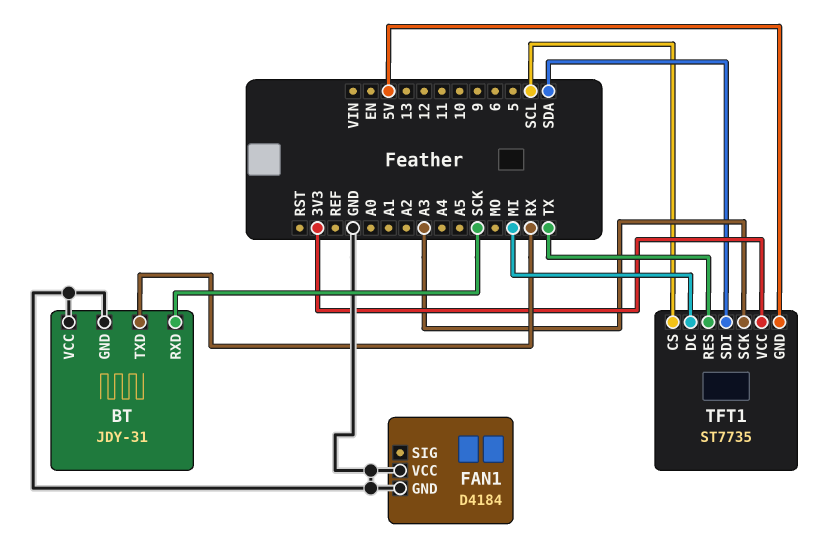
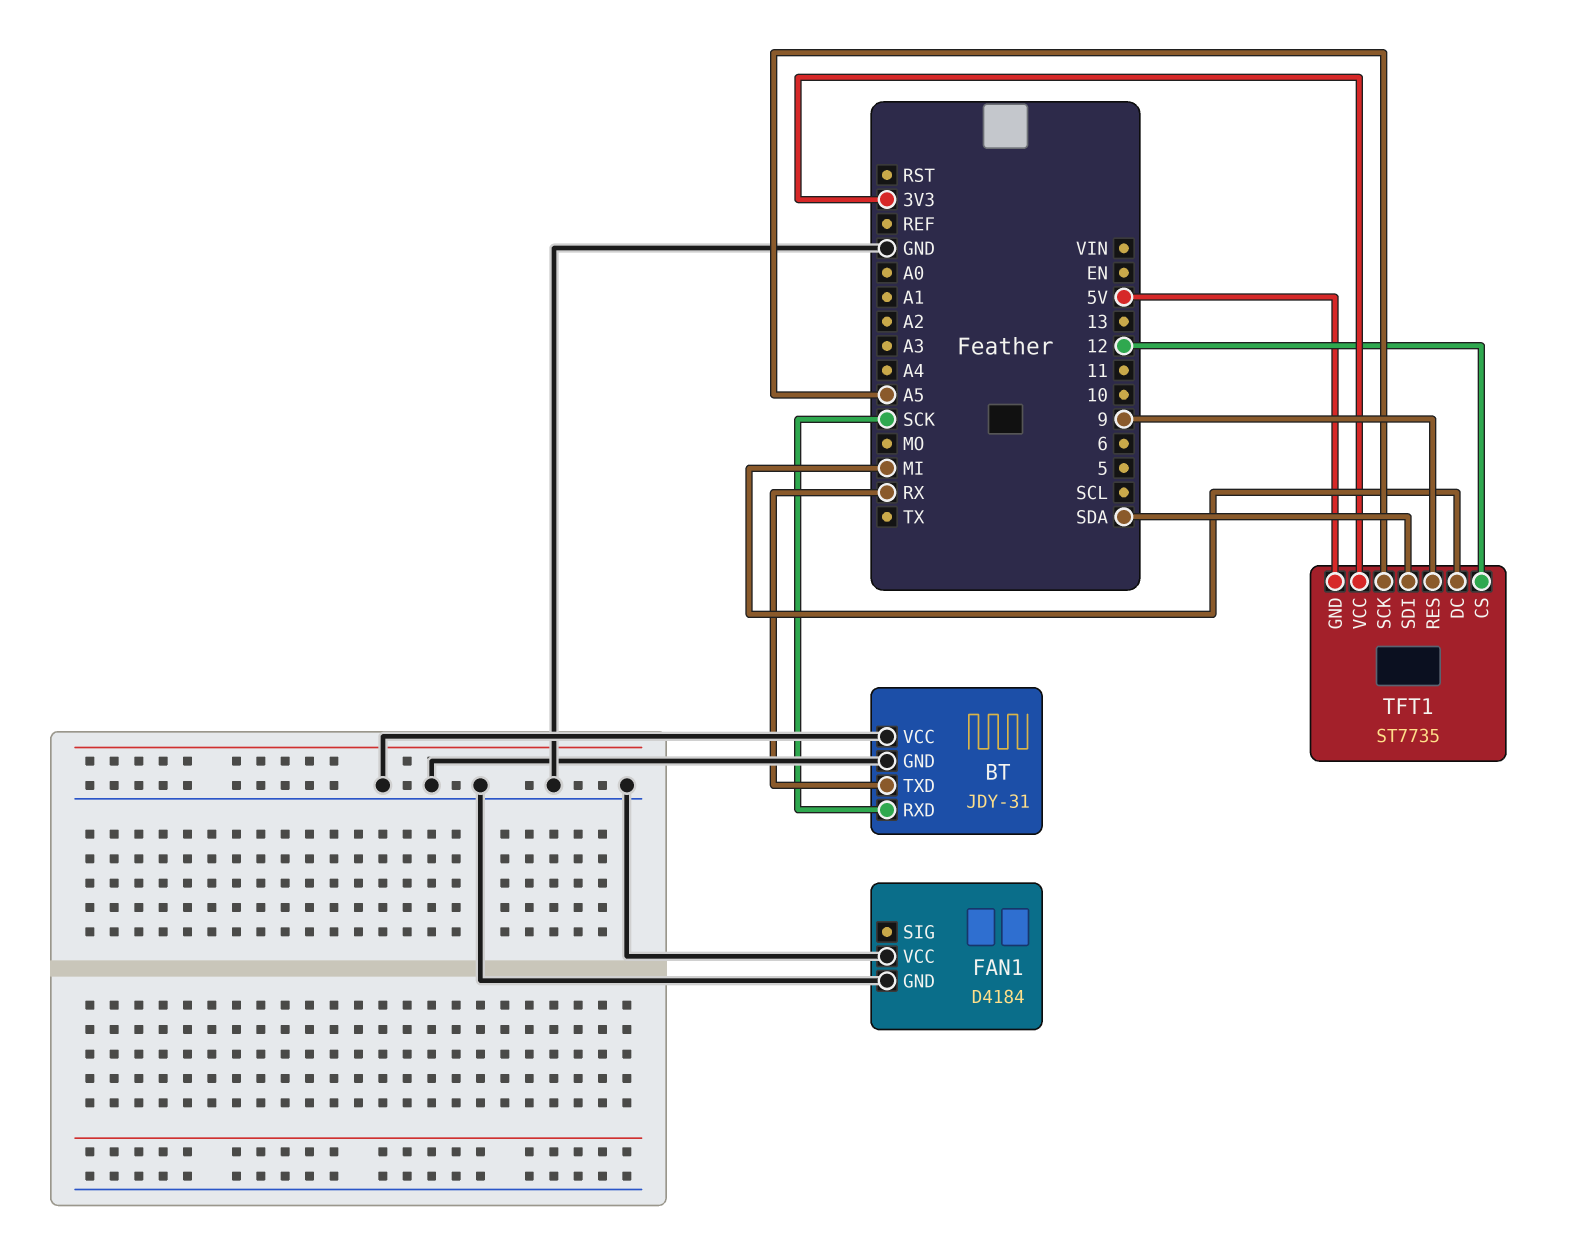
TFT1 pin CS: SCL -> 12
TFT1 pin RES: TX -> 9
TFT1 pin SCK: A3 -> A5

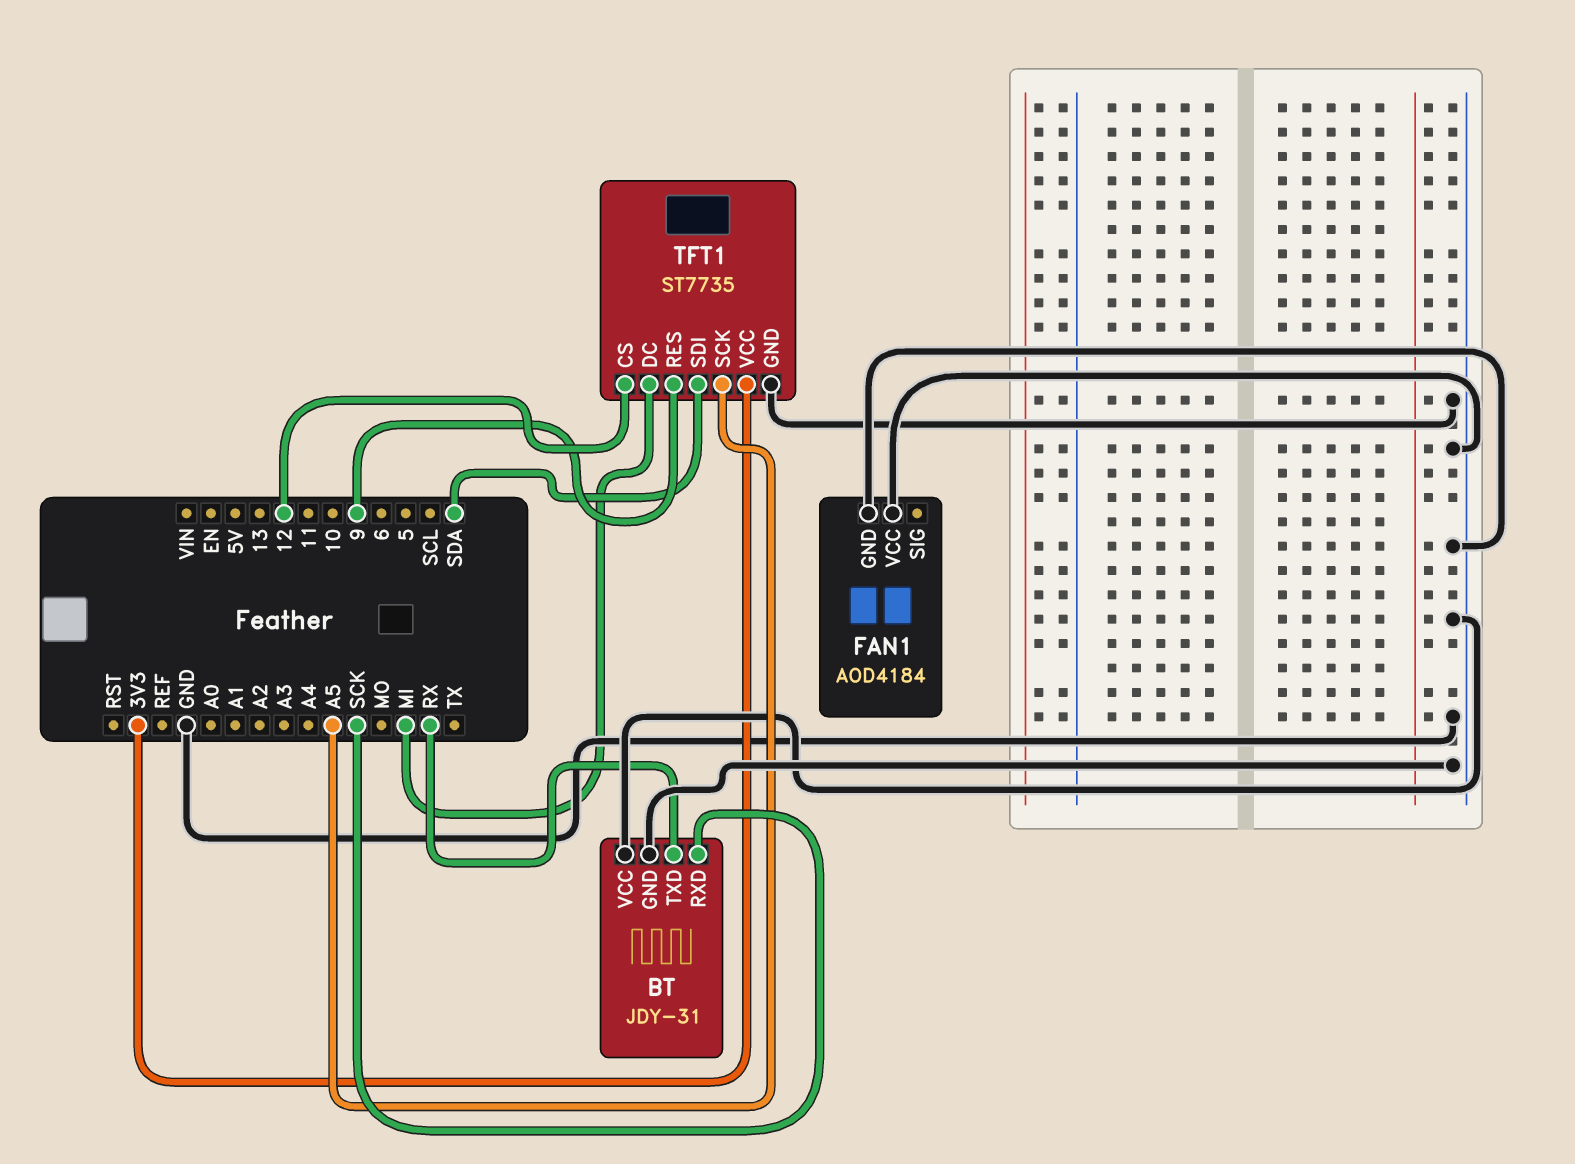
FAN1: D4184 -> AOD4184
TFT1 pin GND: 5V -> GND

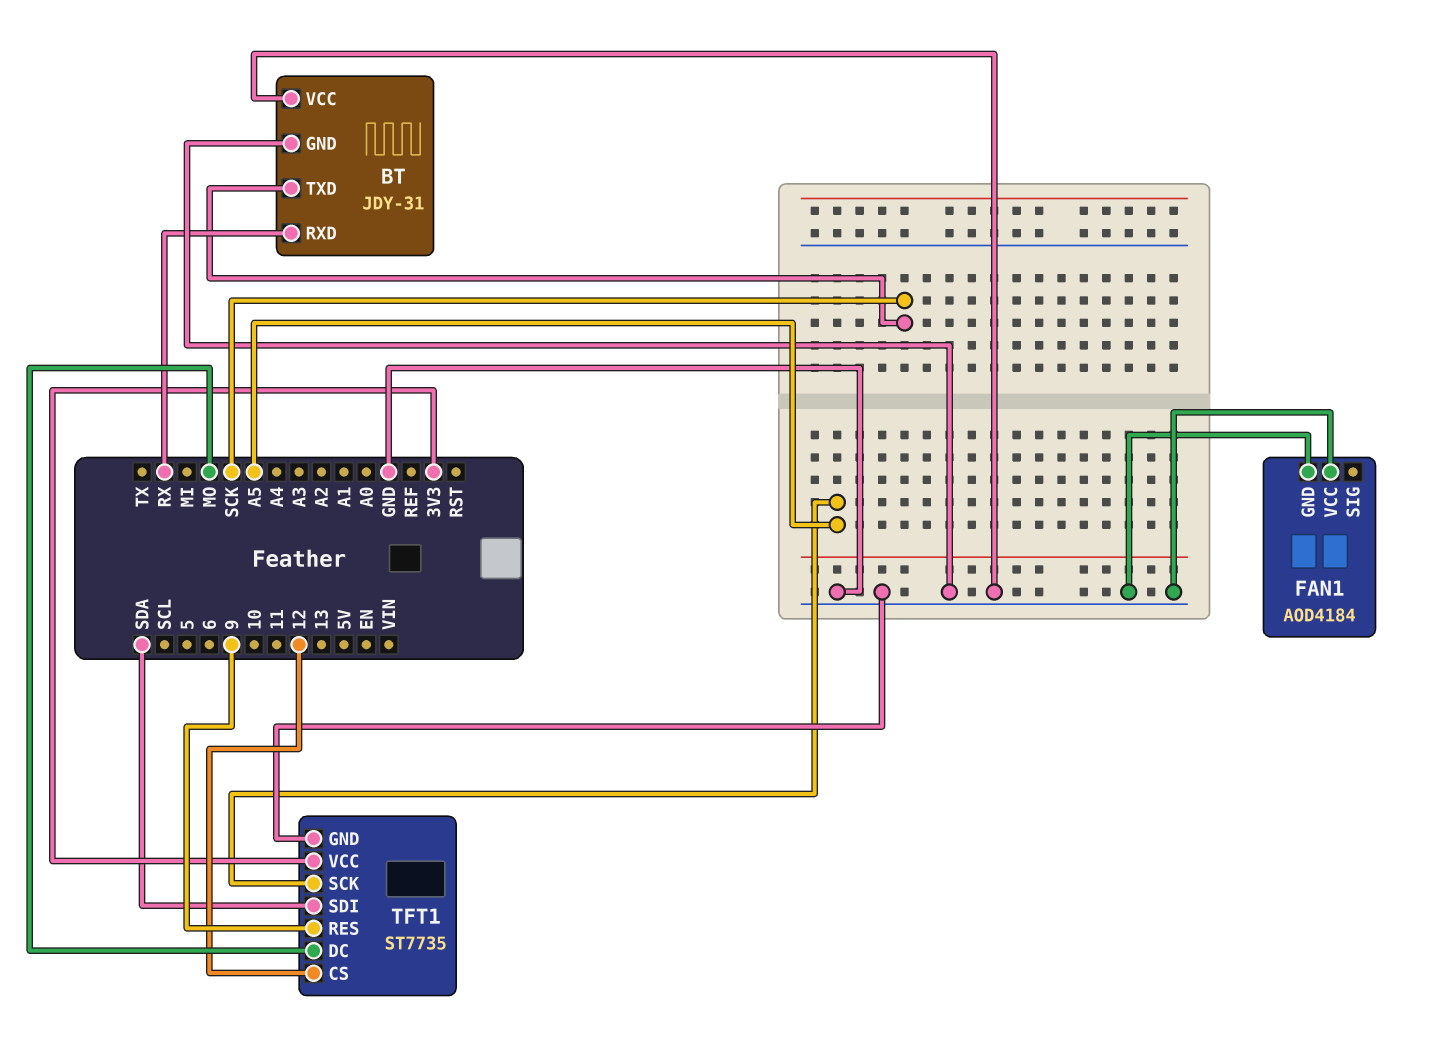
BT pin RXD: SCK -> RX
BT pin TXD: RX -> SCK
TFT1 pin DC: MI -> MO

